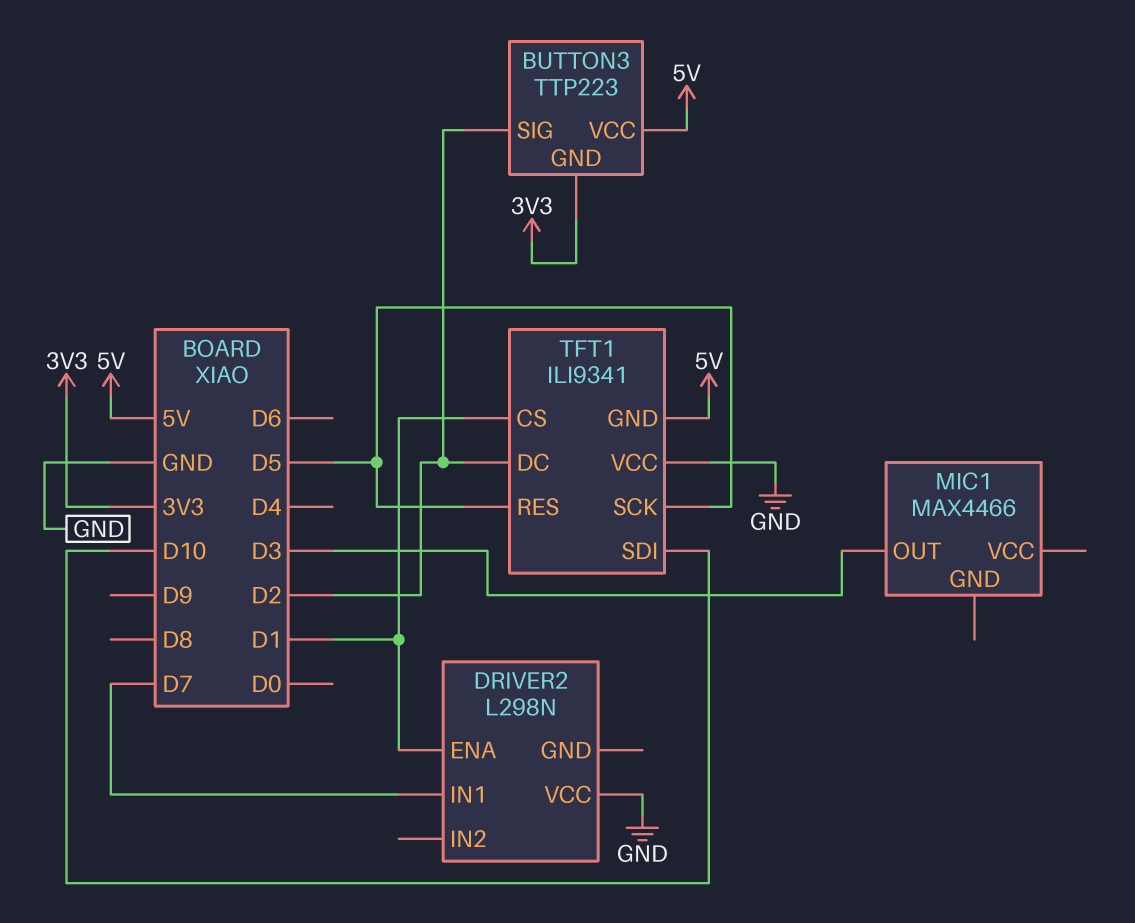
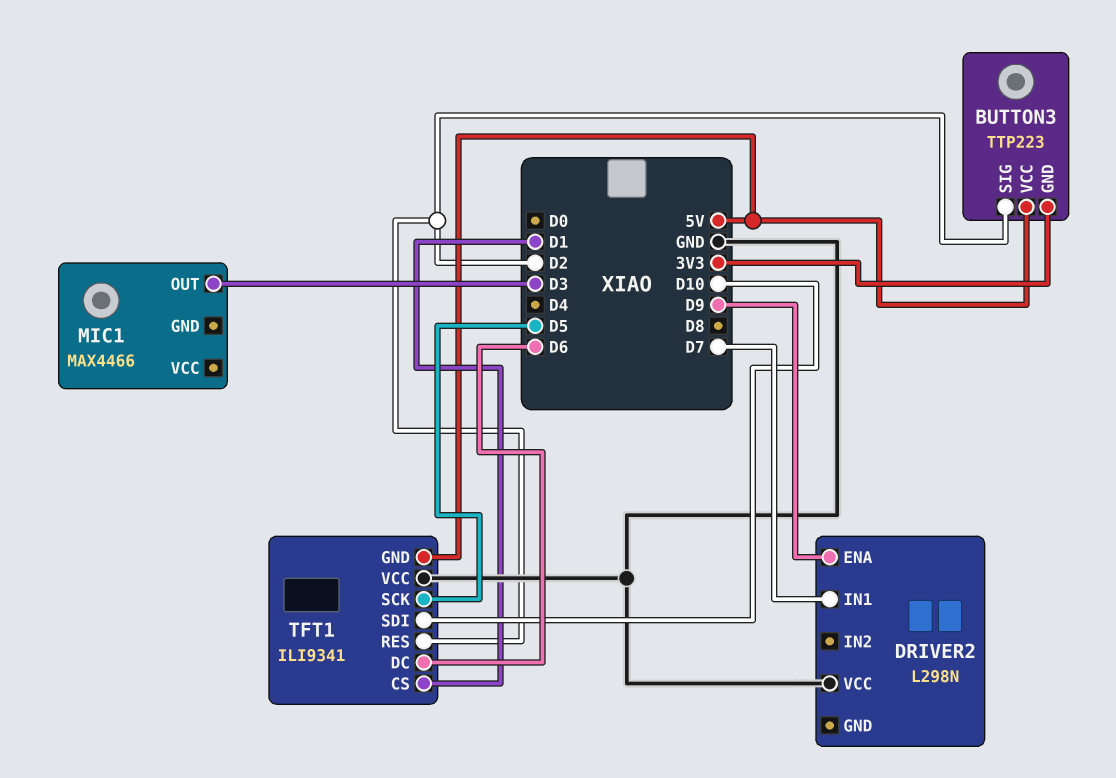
DRIVER2 pin ENA: D1 -> D9
TFT1 pin DC: D2 -> D6
TFT1 pin RES: D5 -> D2

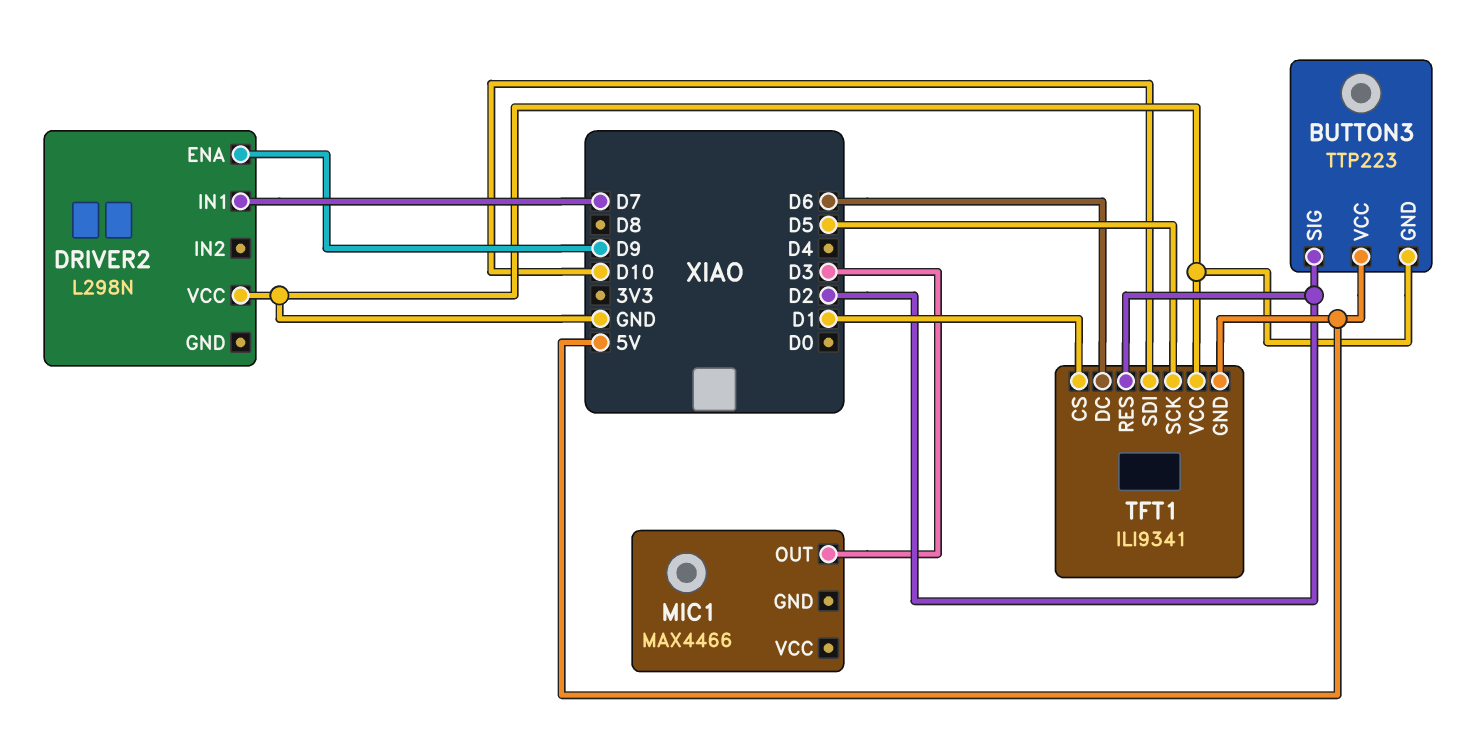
BUTTON3 pin GND: 3V3 -> GND

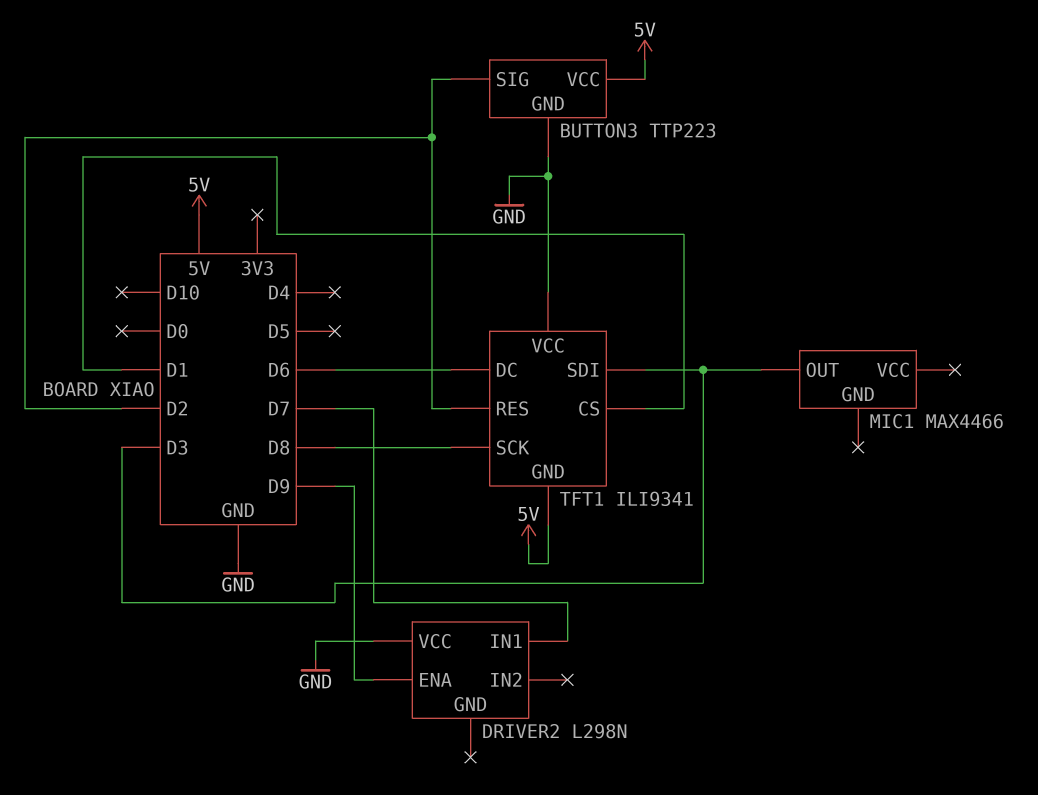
TFT1 pin SCK: D5 -> D8
TFT1 pin SDI: D10 -> D3

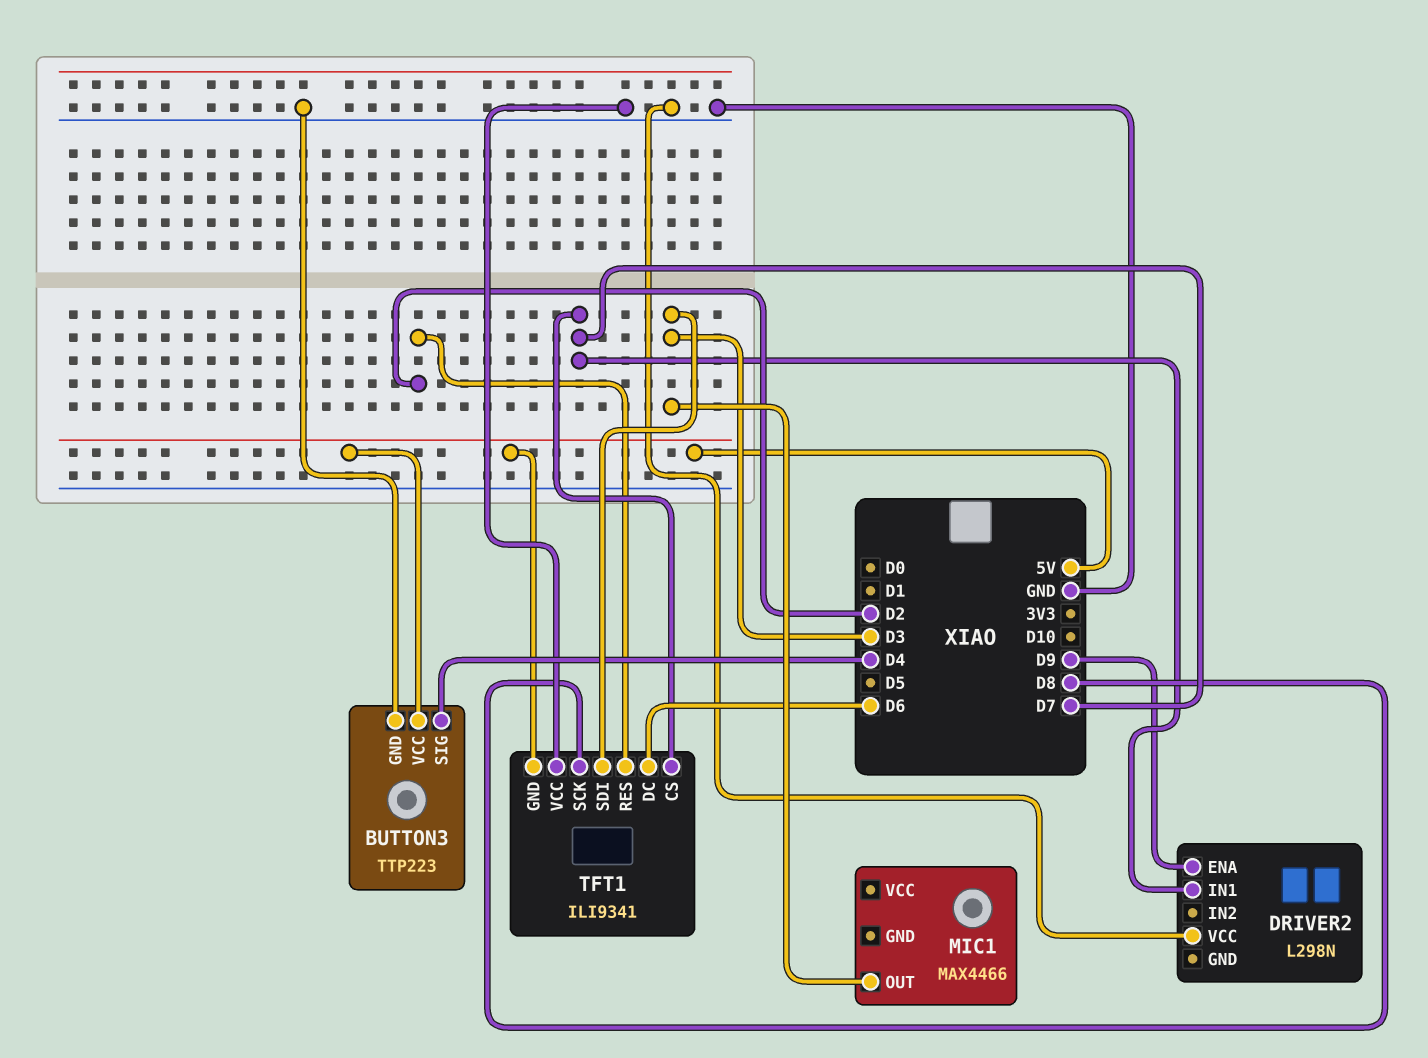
BUTTON3 pin SIG: D2 -> D4
TFT1 pin CS: D1 -> D7

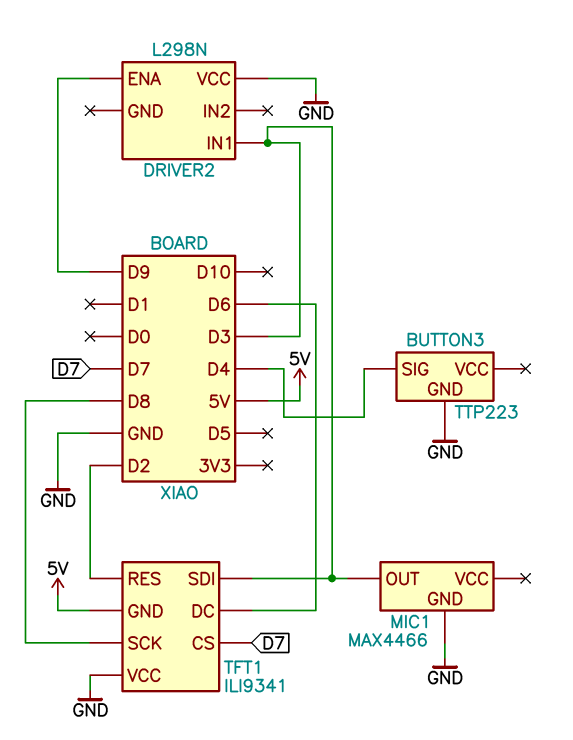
BUTTON3 pin VCC: 5V -> none
DRIVER2 pin IN1: D7 -> D3
MIC1 pin GND: none -> GND

